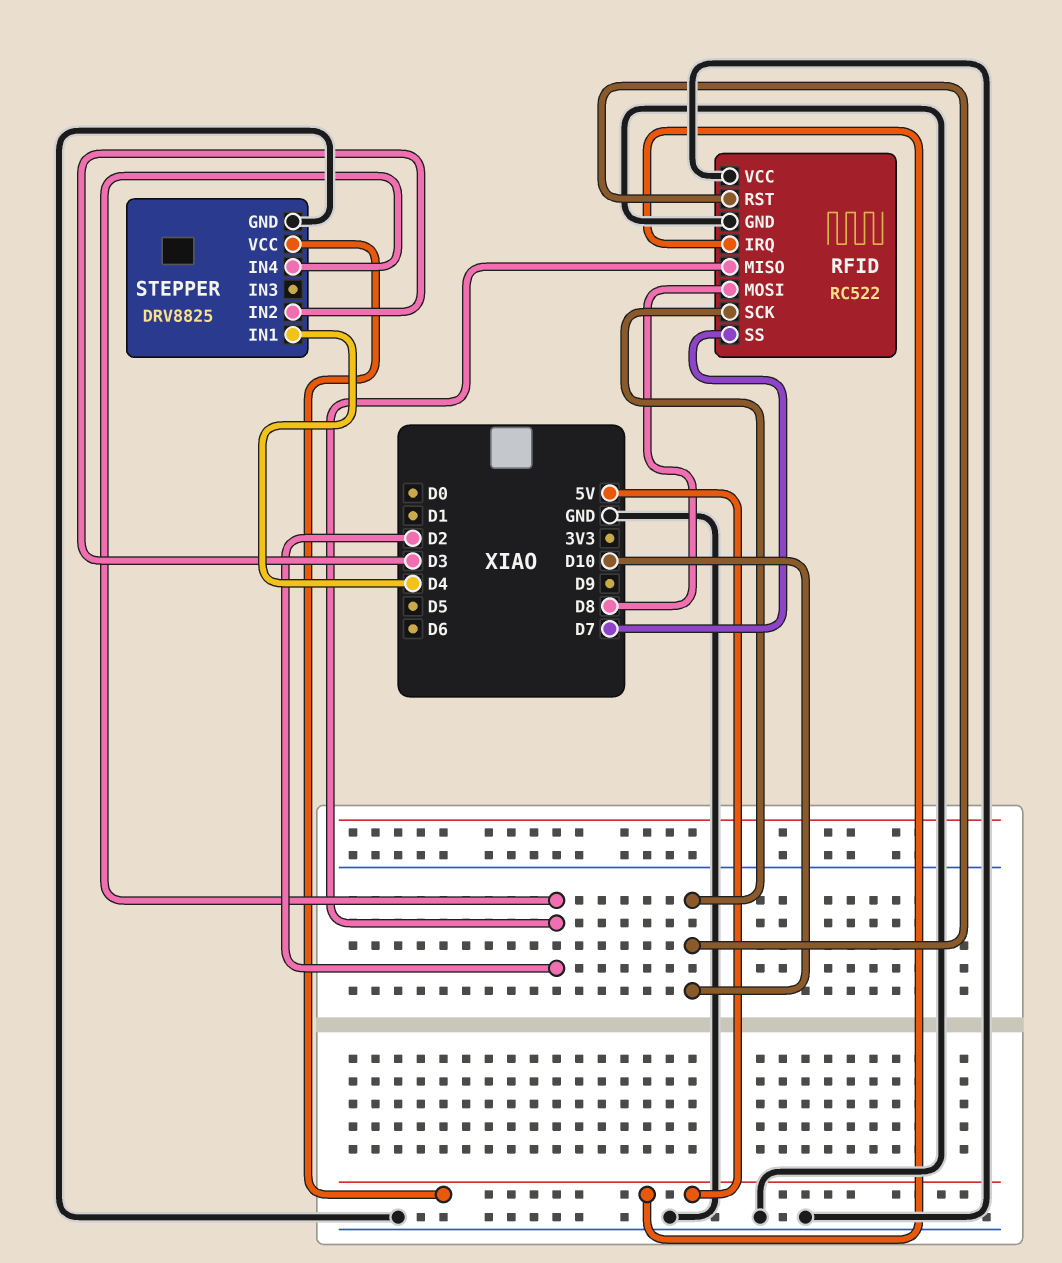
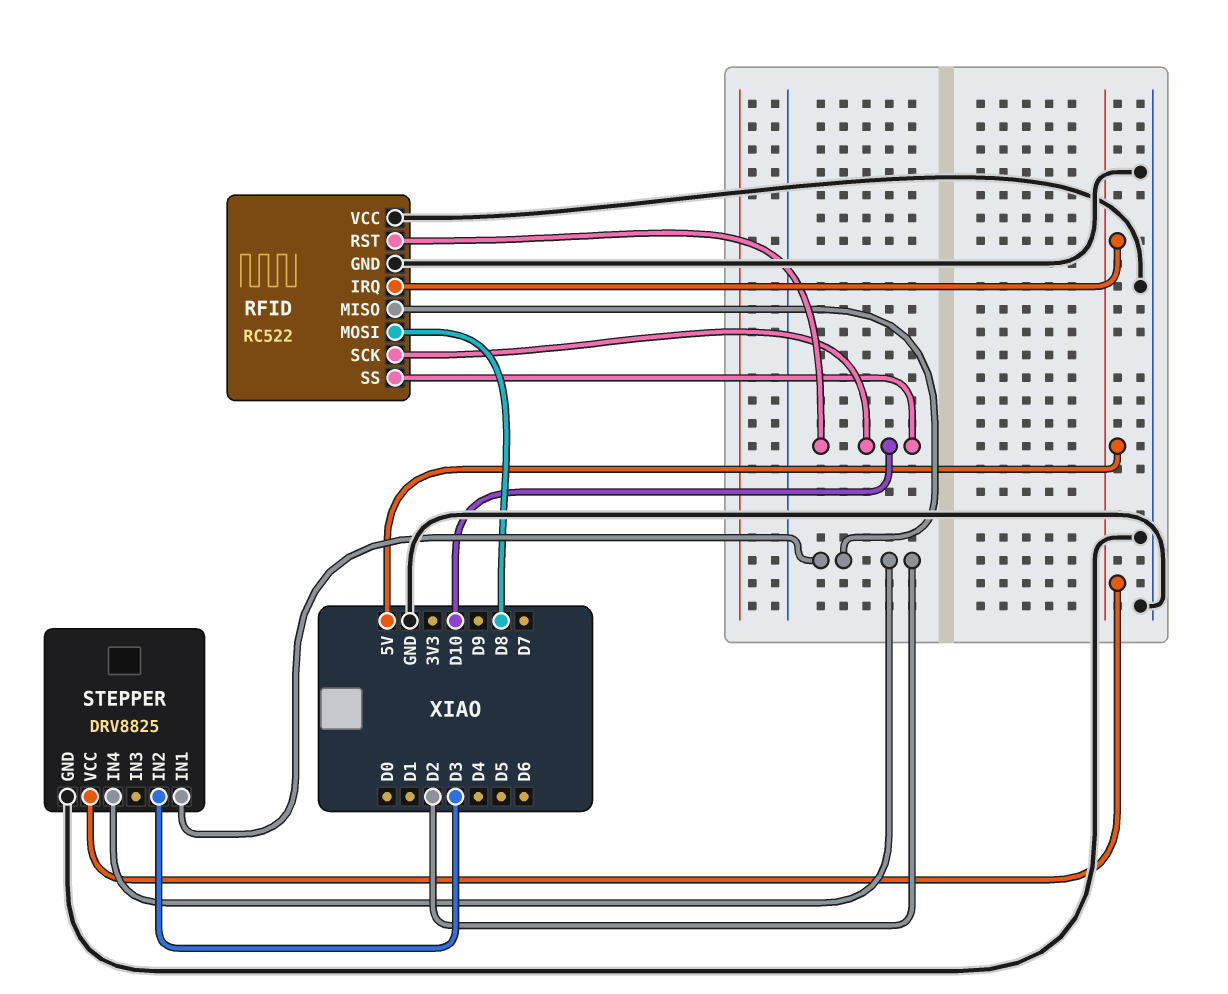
RFID pin SS: D7 -> D10
STEPPER pin IN1: D4 -> D2

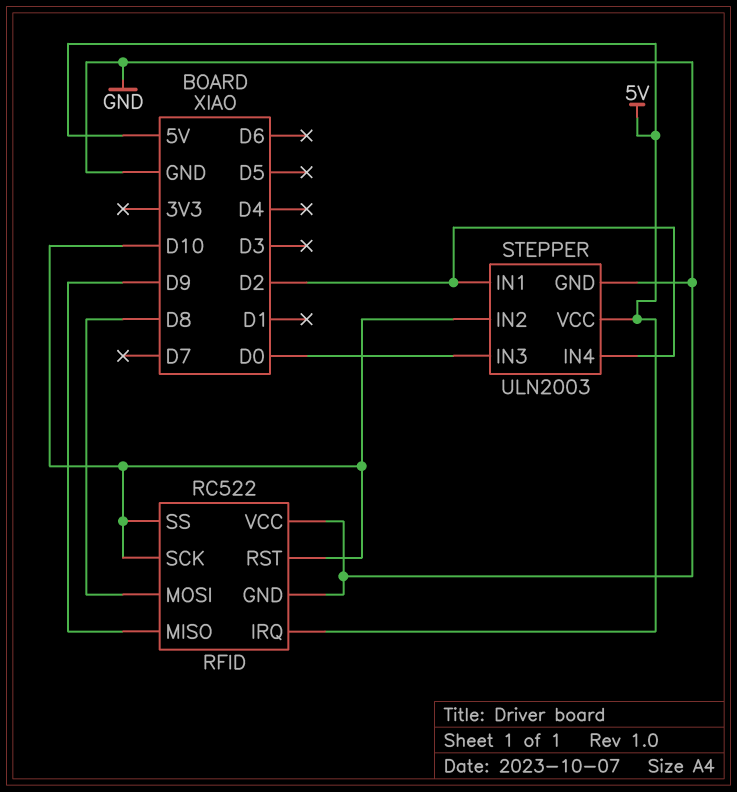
RFID pin MISO: D2 -> D9
STEPPER: DRV8825 -> ULN2003
STEPPER pin IN2: D3 -> D10
STEPPER pin IN3: none -> D0

